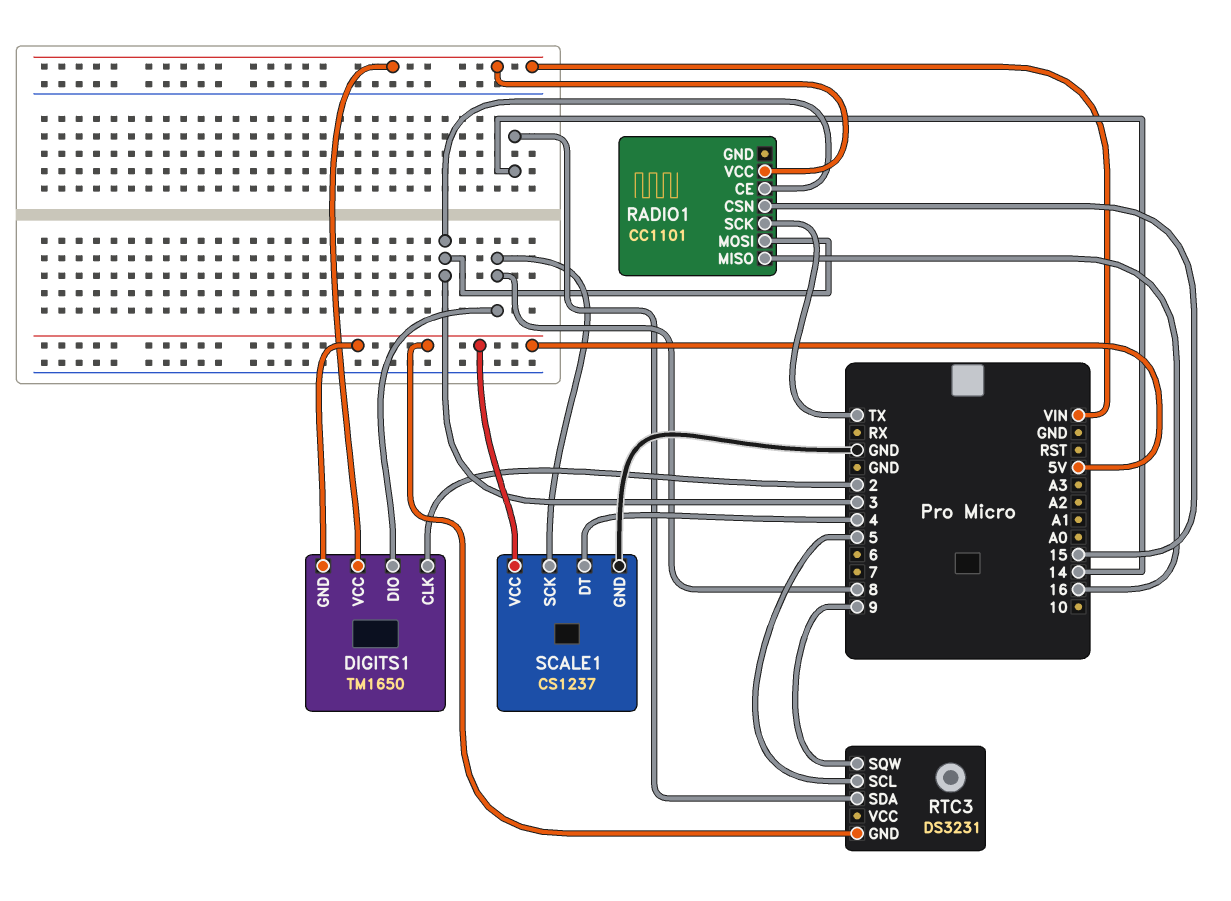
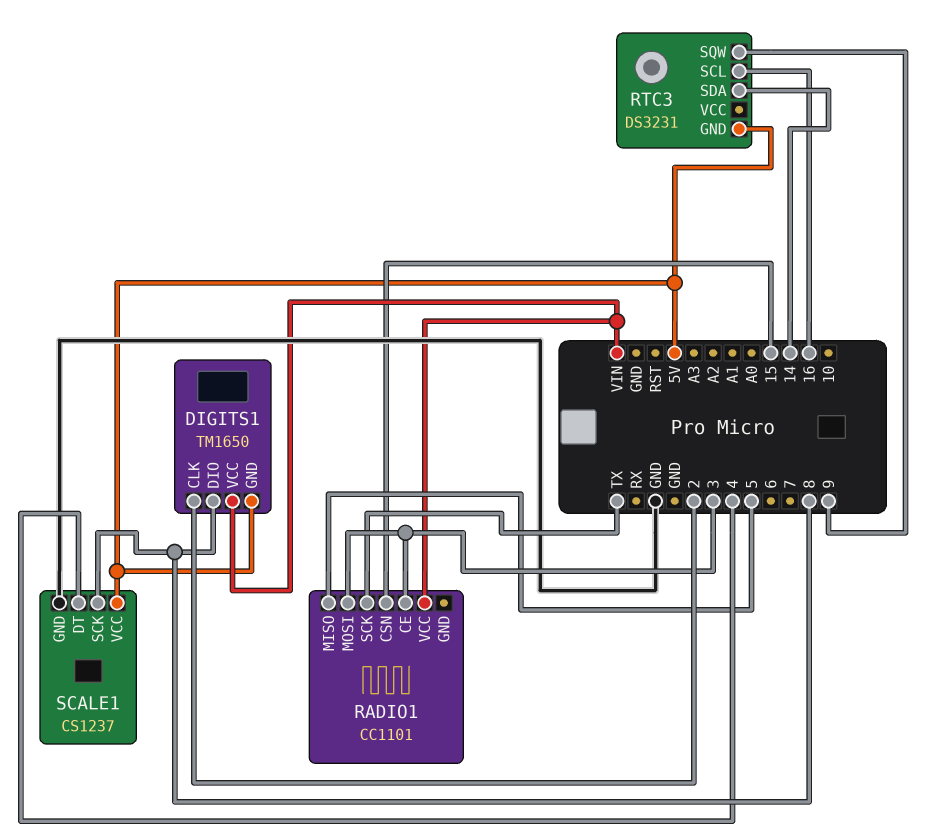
RADIO1 pin MISO: 16 -> 5
RTC3 pin SCL: 5 -> 16

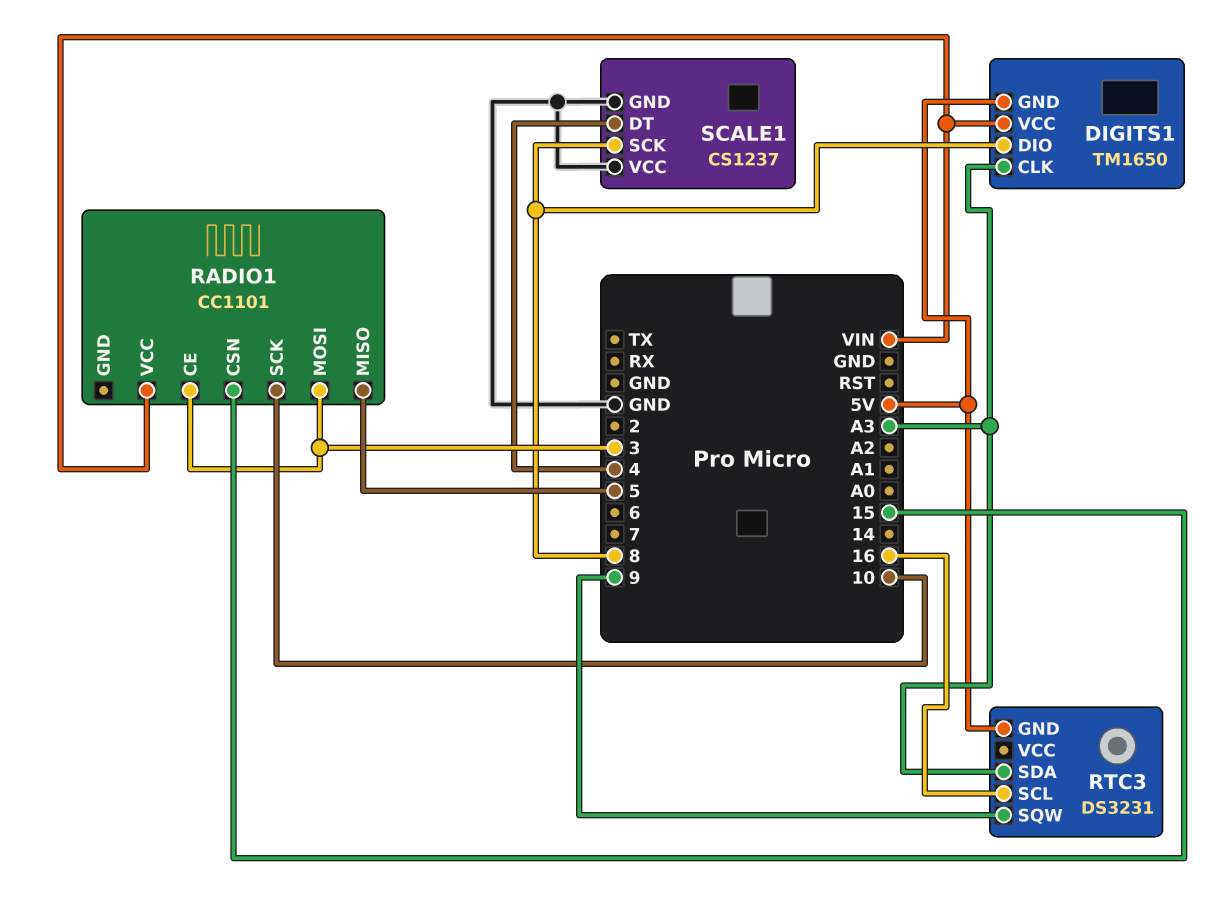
DIGITS1 pin CLK: 2 -> A3
RADIO1 pin SCK: TX -> 10
RTC3 pin SDA: 14 -> A3
SCALE1 pin VCC: 5V -> GND

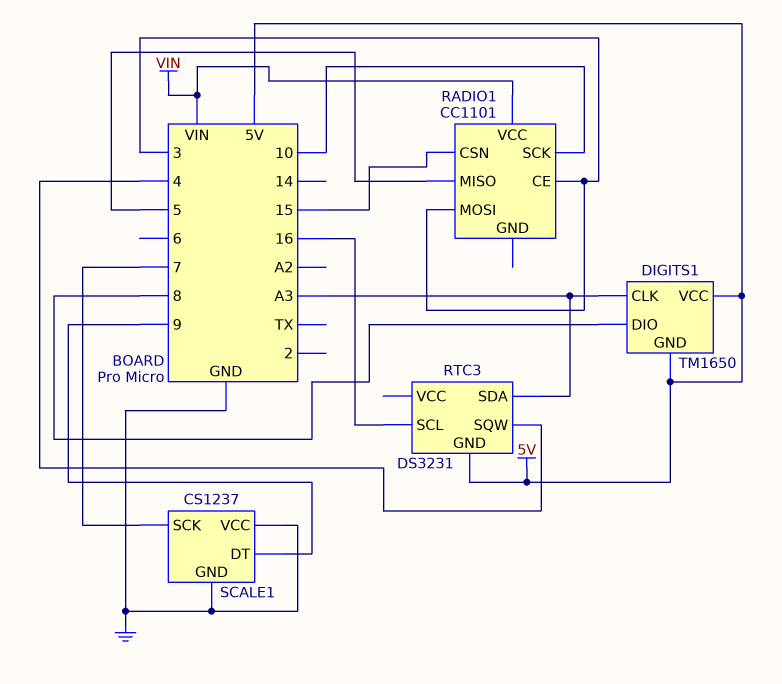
DIGITS1 pin VCC: VIN -> 5V
RTC3 pin SQW: 9 -> 4
SCALE1 pin DT: 4 -> 9
SCALE1 pin SCK: 8 -> 7

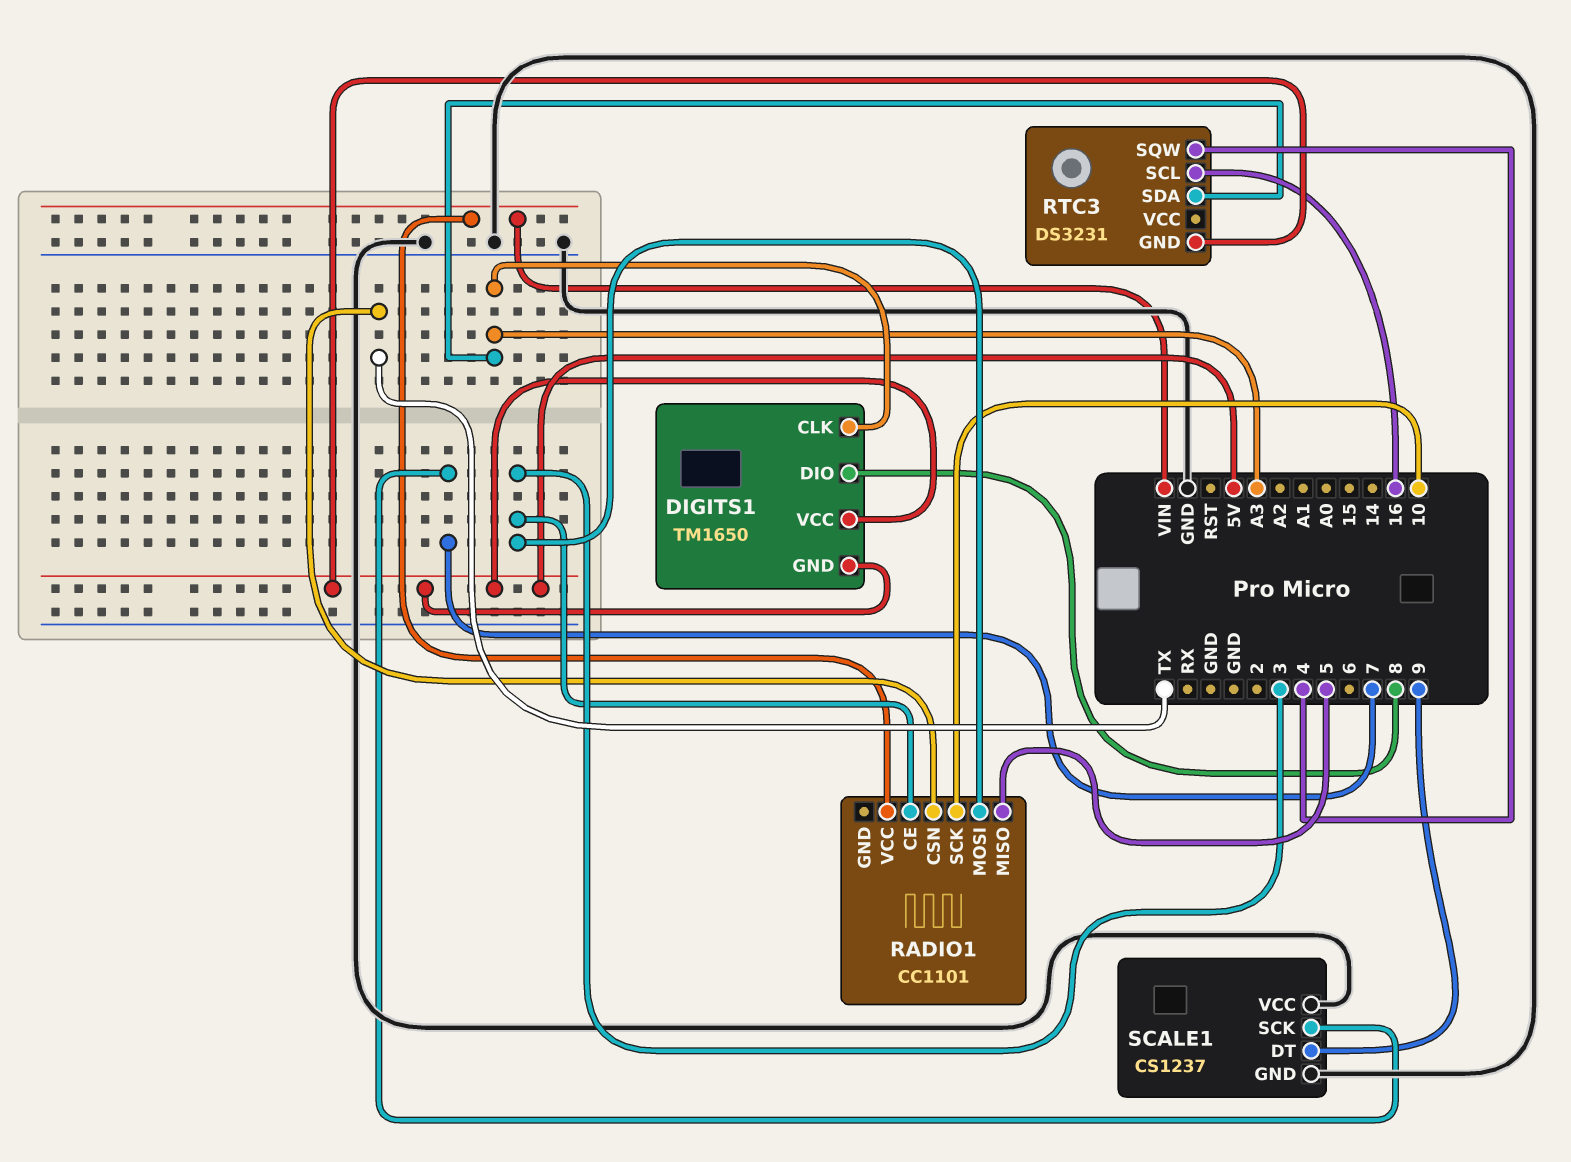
RADIO1 pin CSN: 15 -> TX

